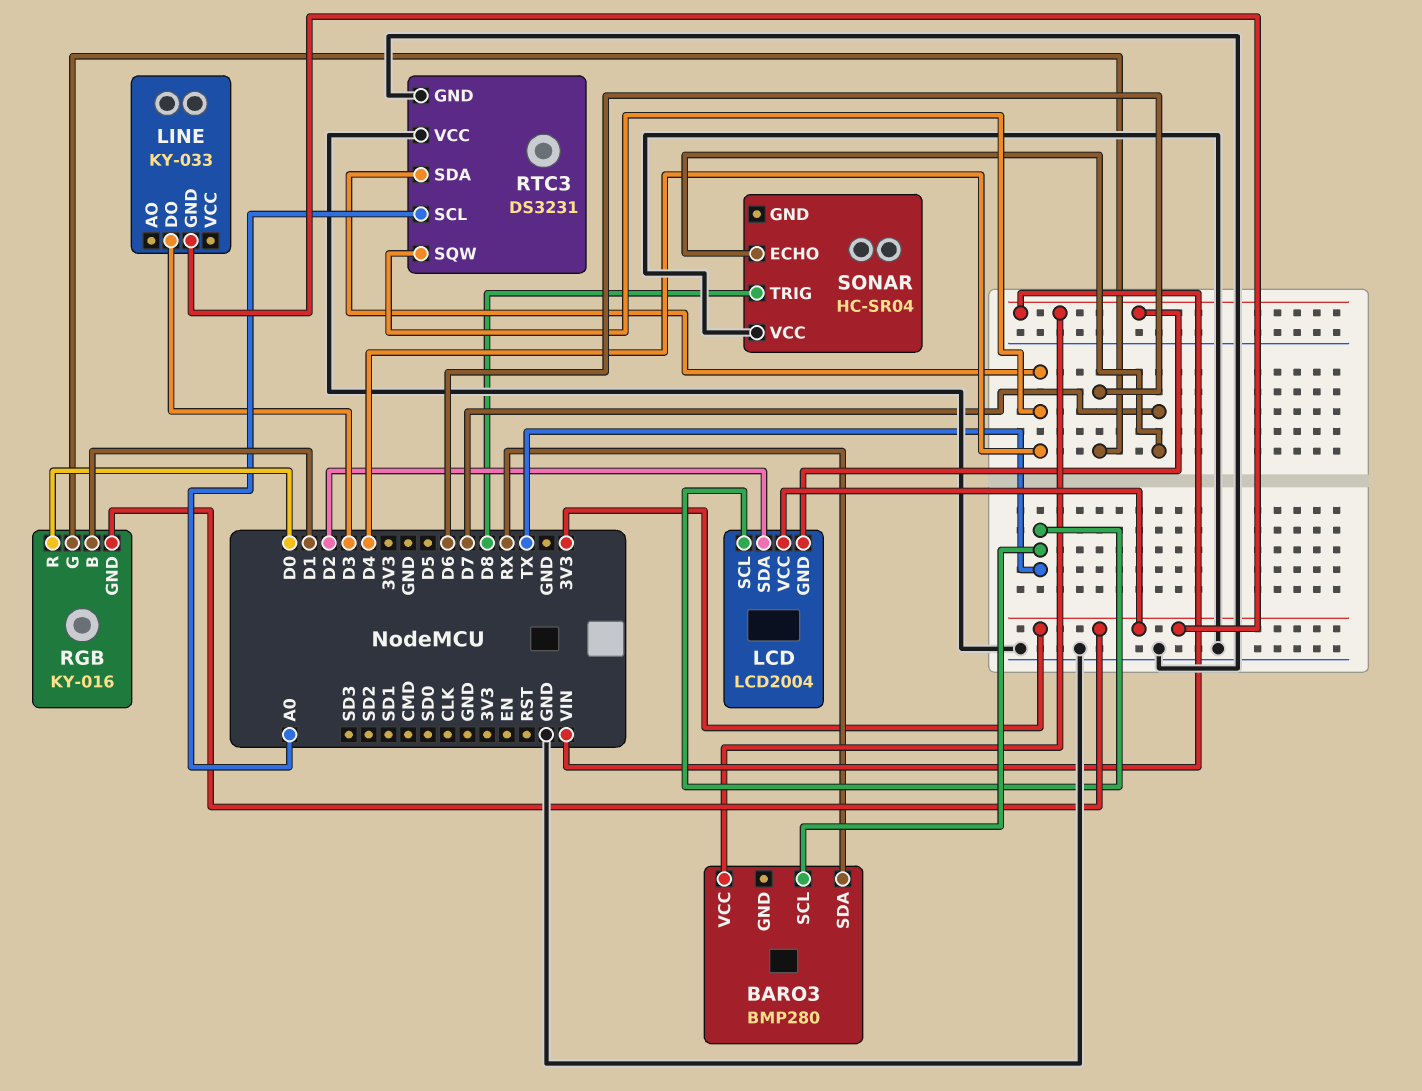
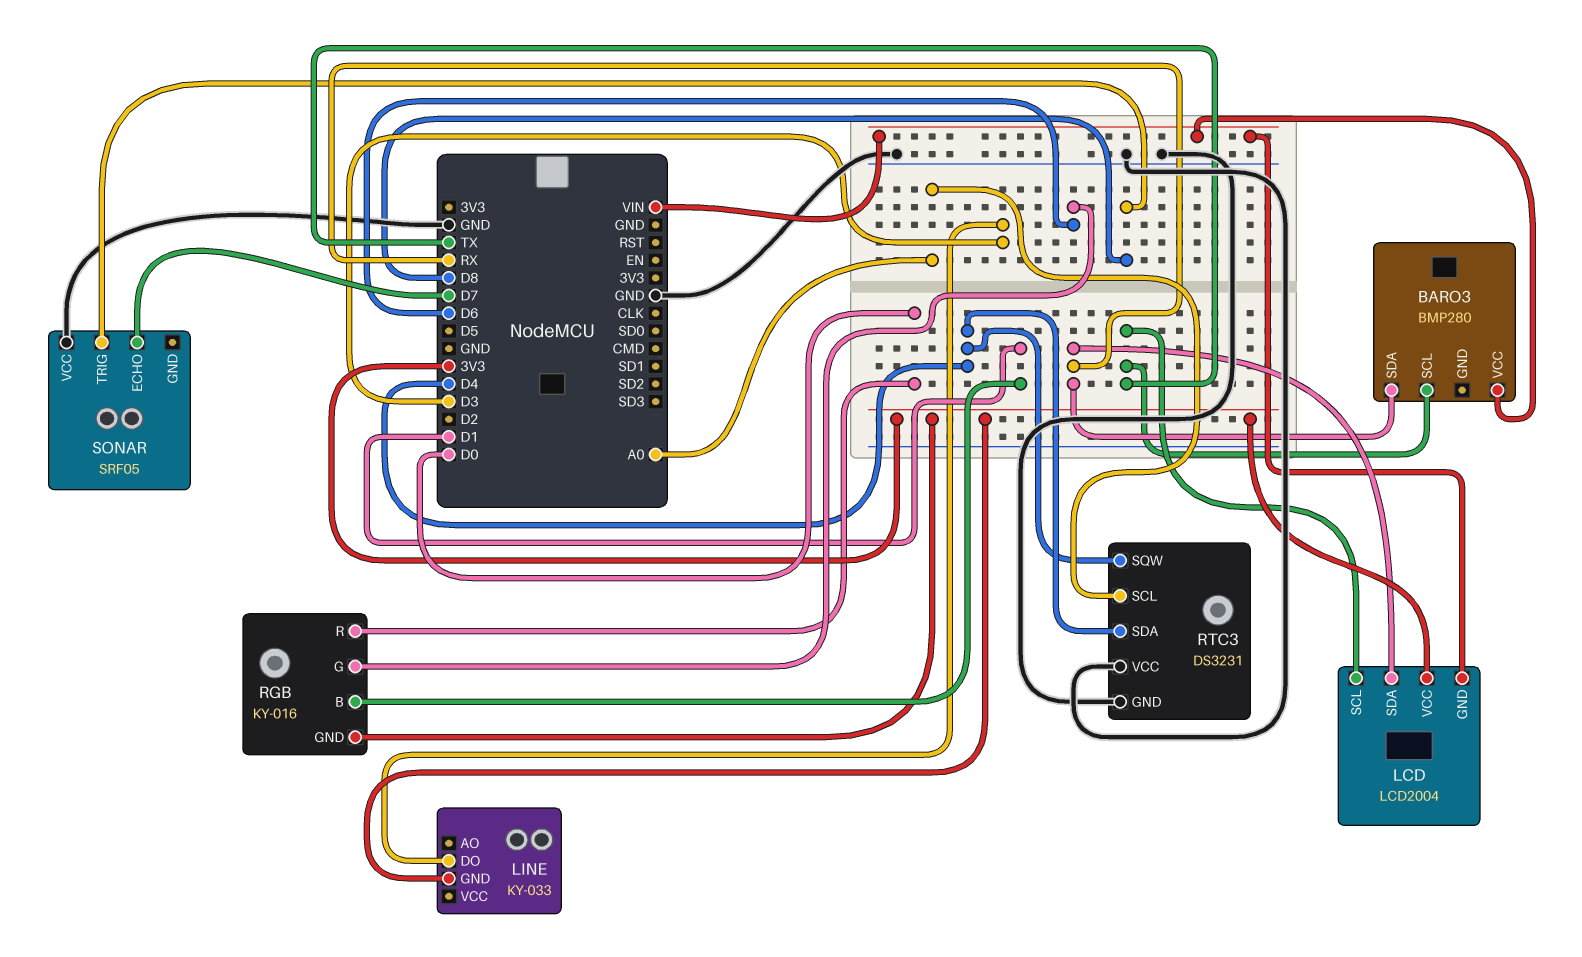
LCD pin SDA: D2 -> RX
SONAR: HC-SR04 -> SRF05

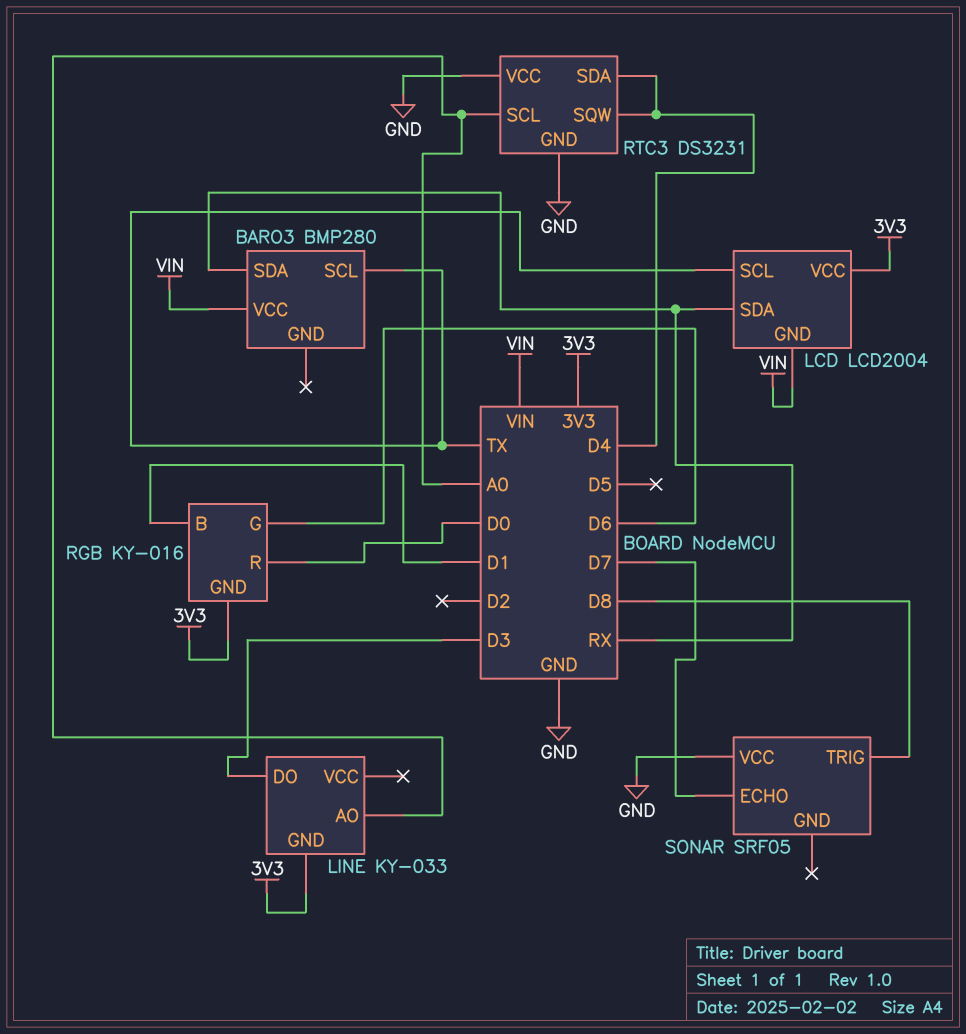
LINE pin AO: none -> A0

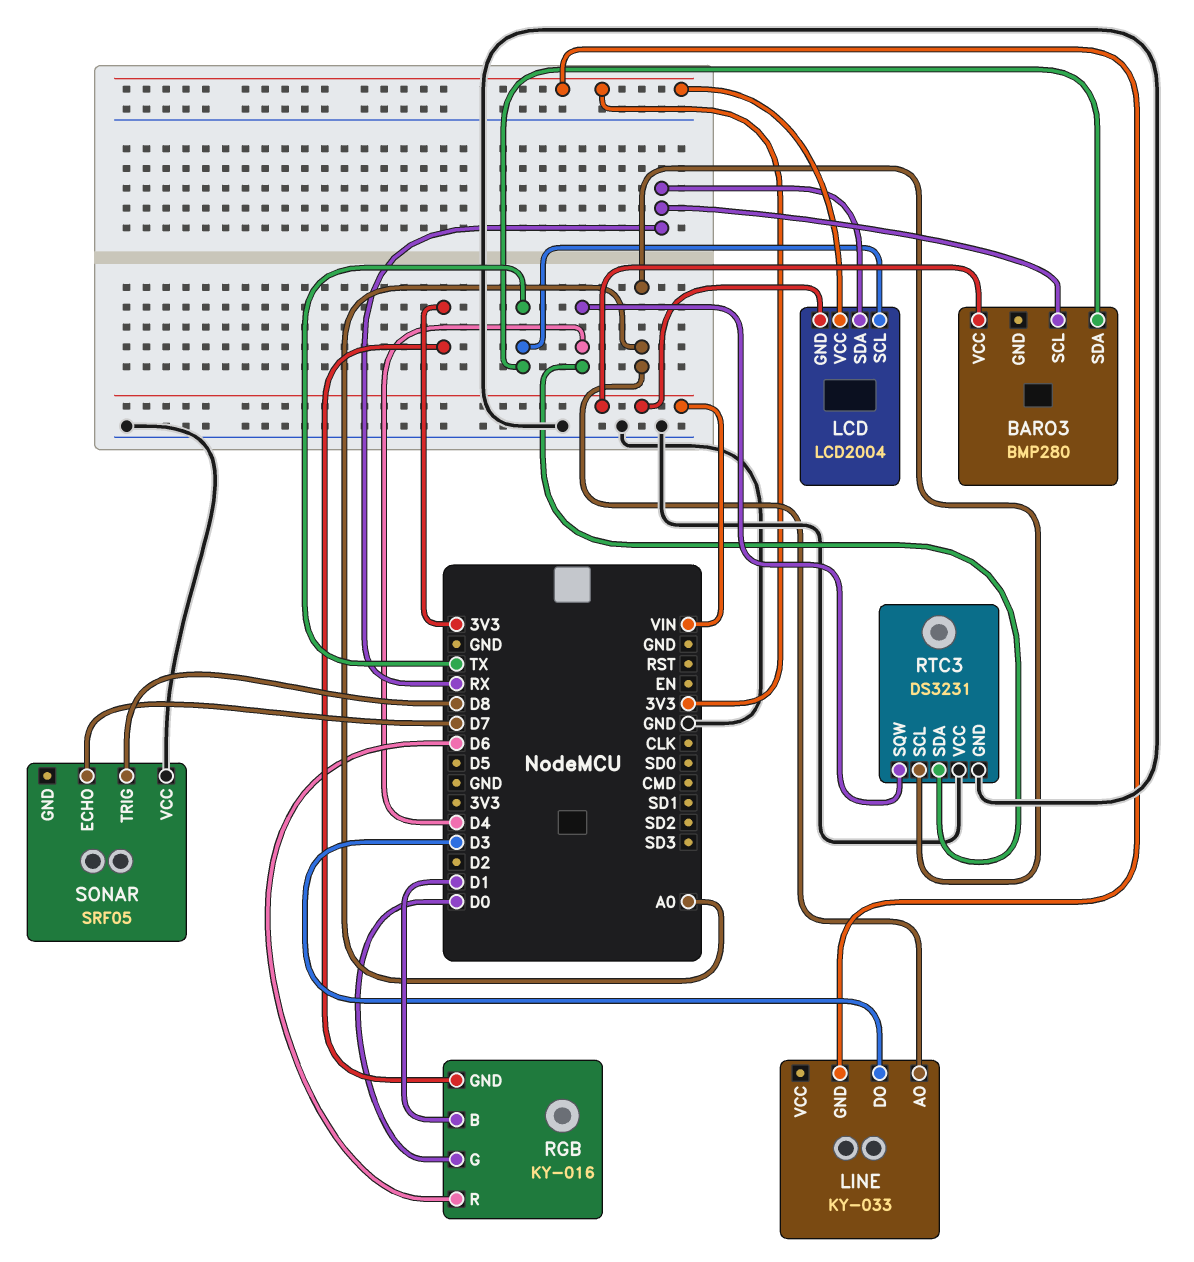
BARO3 pin SCL: TX -> RX
BARO3 pin SDA: RX -> TX
RGB pin G: D6 -> D0
RGB pin R: D0 -> D6

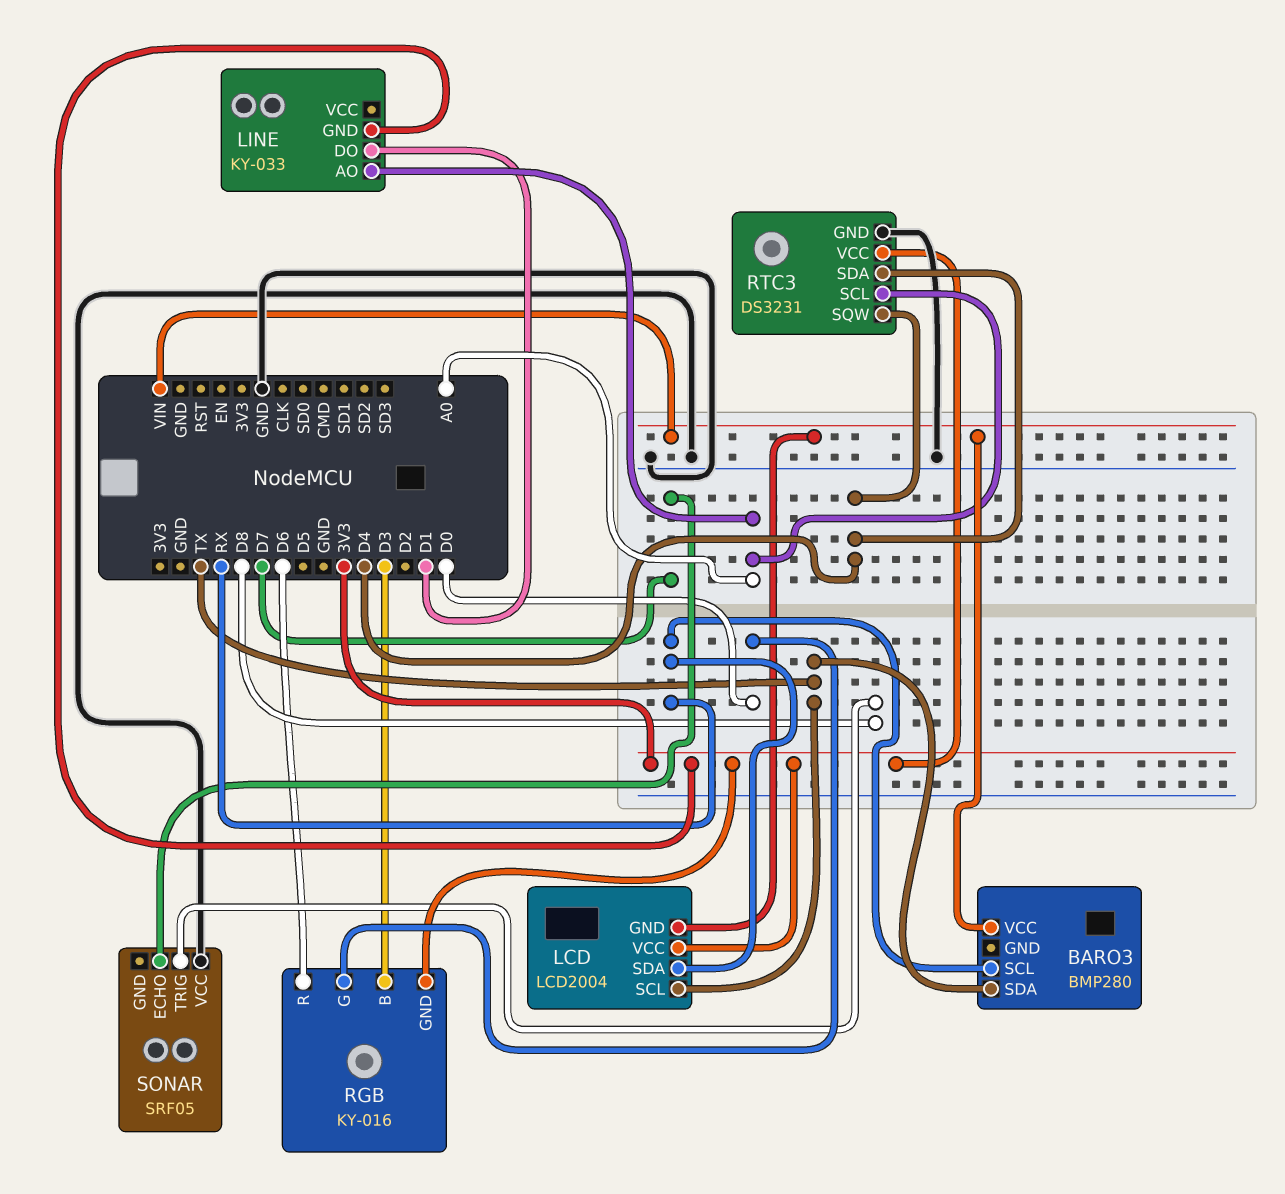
LINE pin DO: D3 -> D1
RGB pin B: D1 -> D3
RTC3 pin VCC: GND -> 3V3

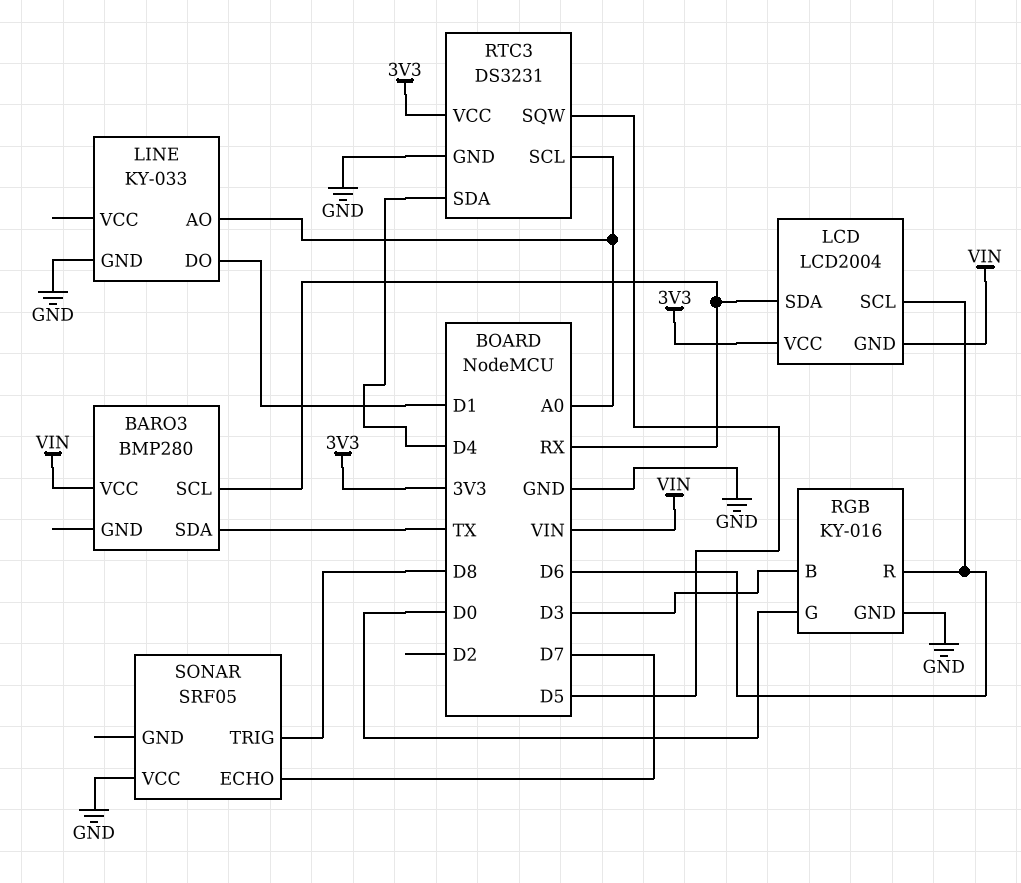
LCD pin SCL: TX -> D6
LINE pin GND: 3V3 -> GND
RGB pin GND: 3V3 -> GND
RTC3 pin SQW: D4 -> D5

